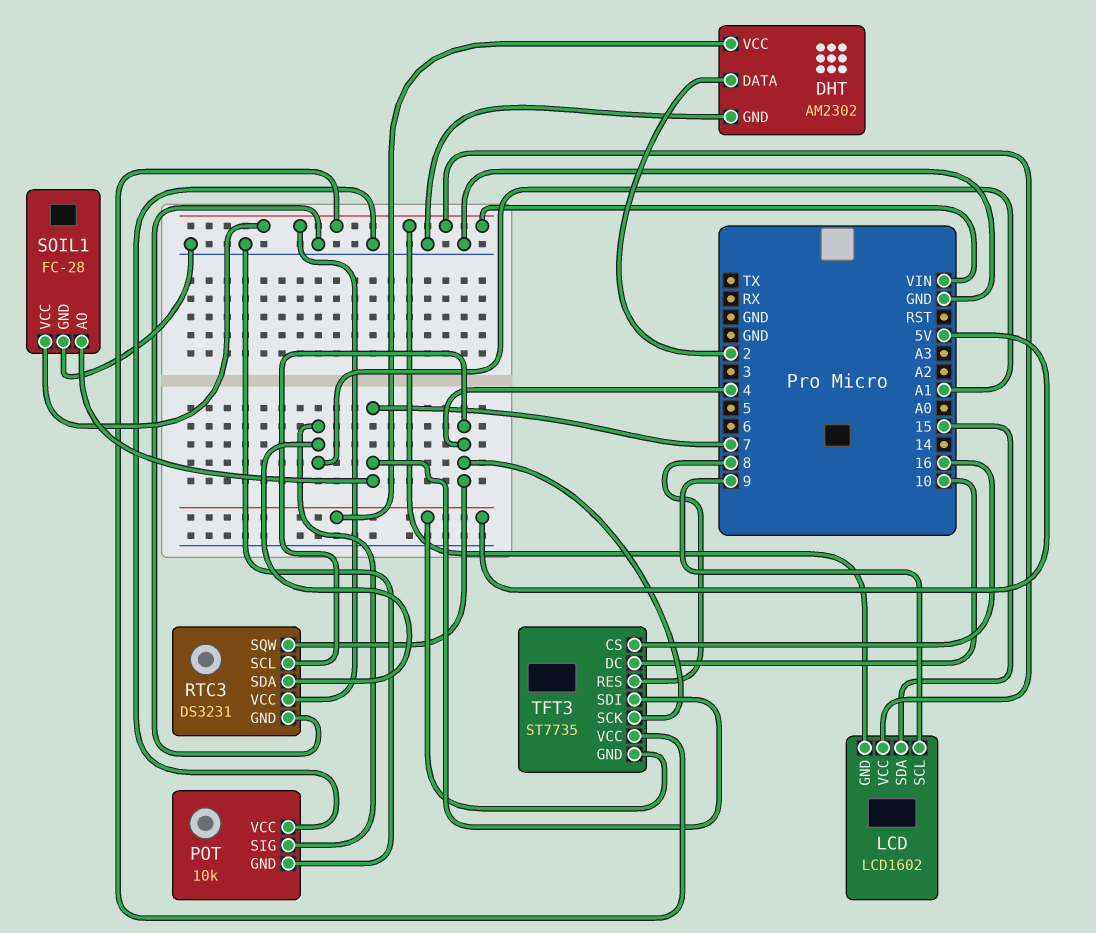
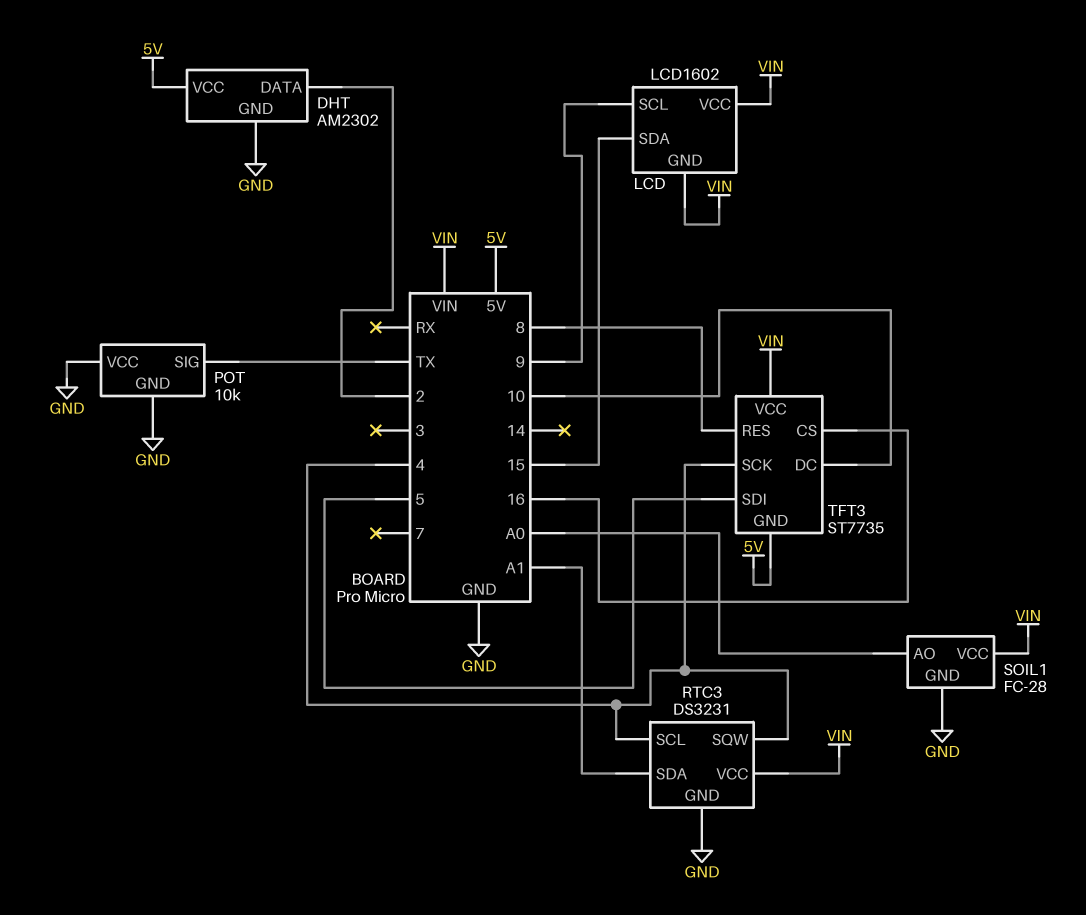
POT pin SIG: A1 -> TX
SOIL1 pin AO: 7 -> A0
TFT3 pin SDI: 7 -> 5

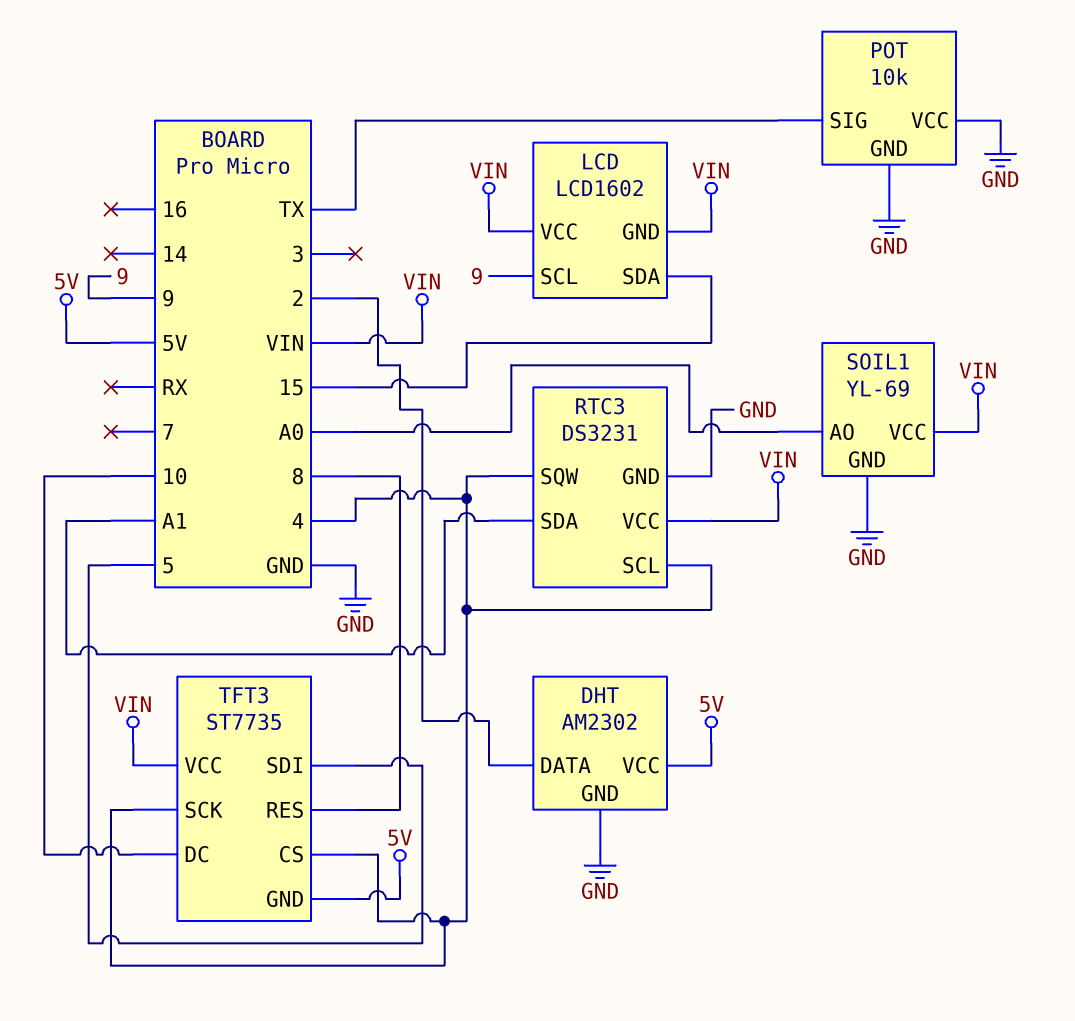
SOIL1: FC-28 -> YL-69
TFT3 pin CS: 16 -> 4

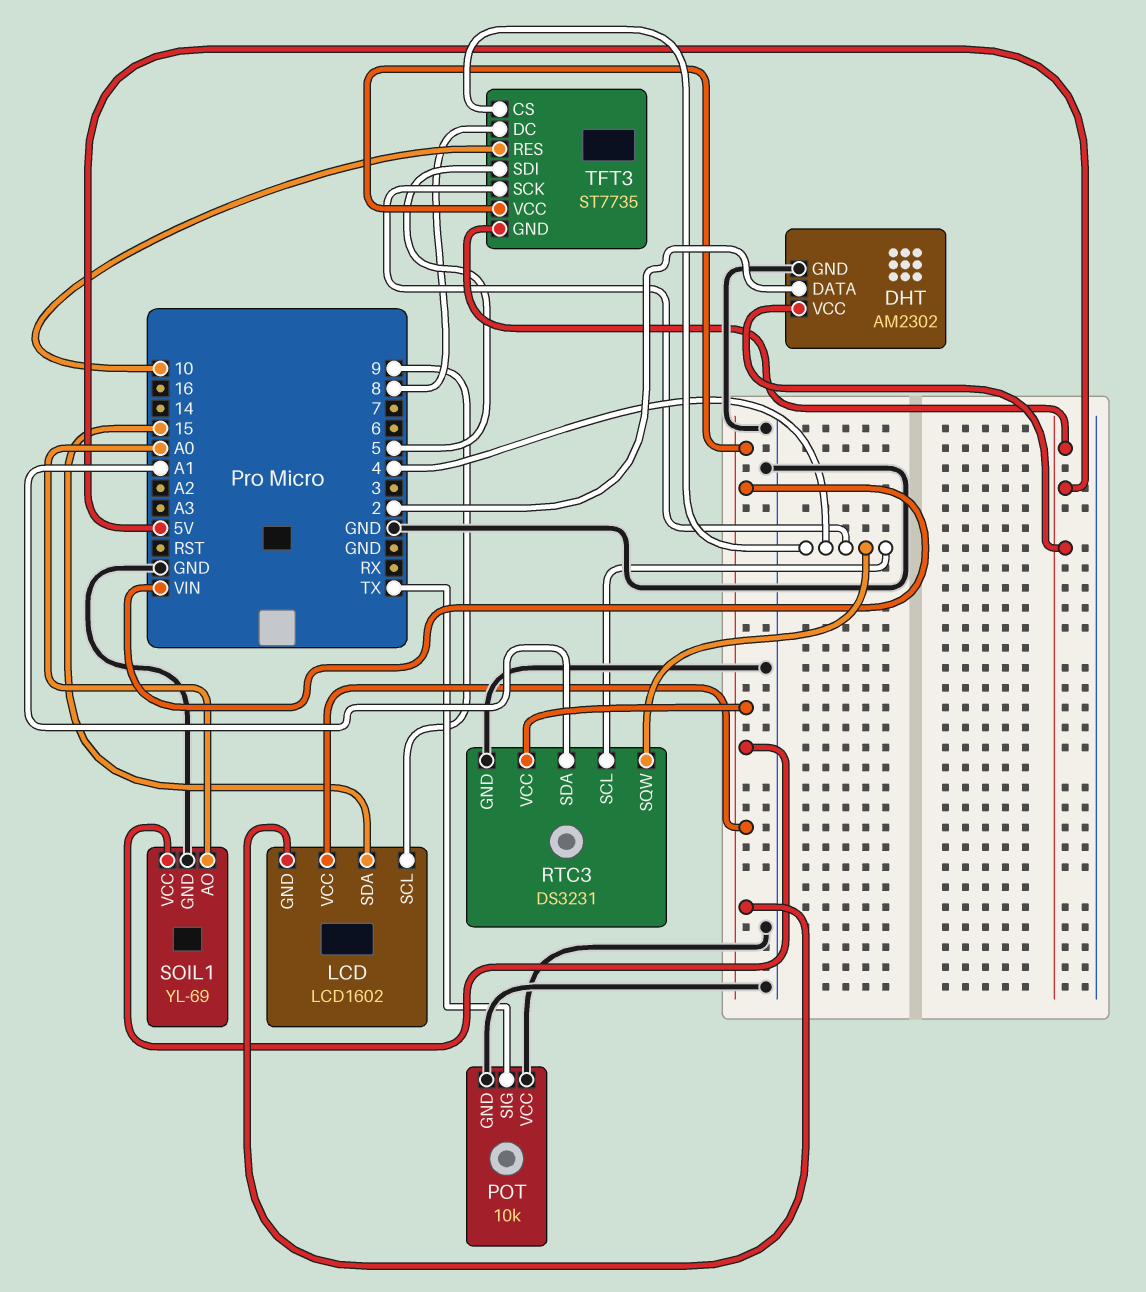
TFT3 pin DC: 10 -> 8
TFT3 pin RES: 8 -> 10

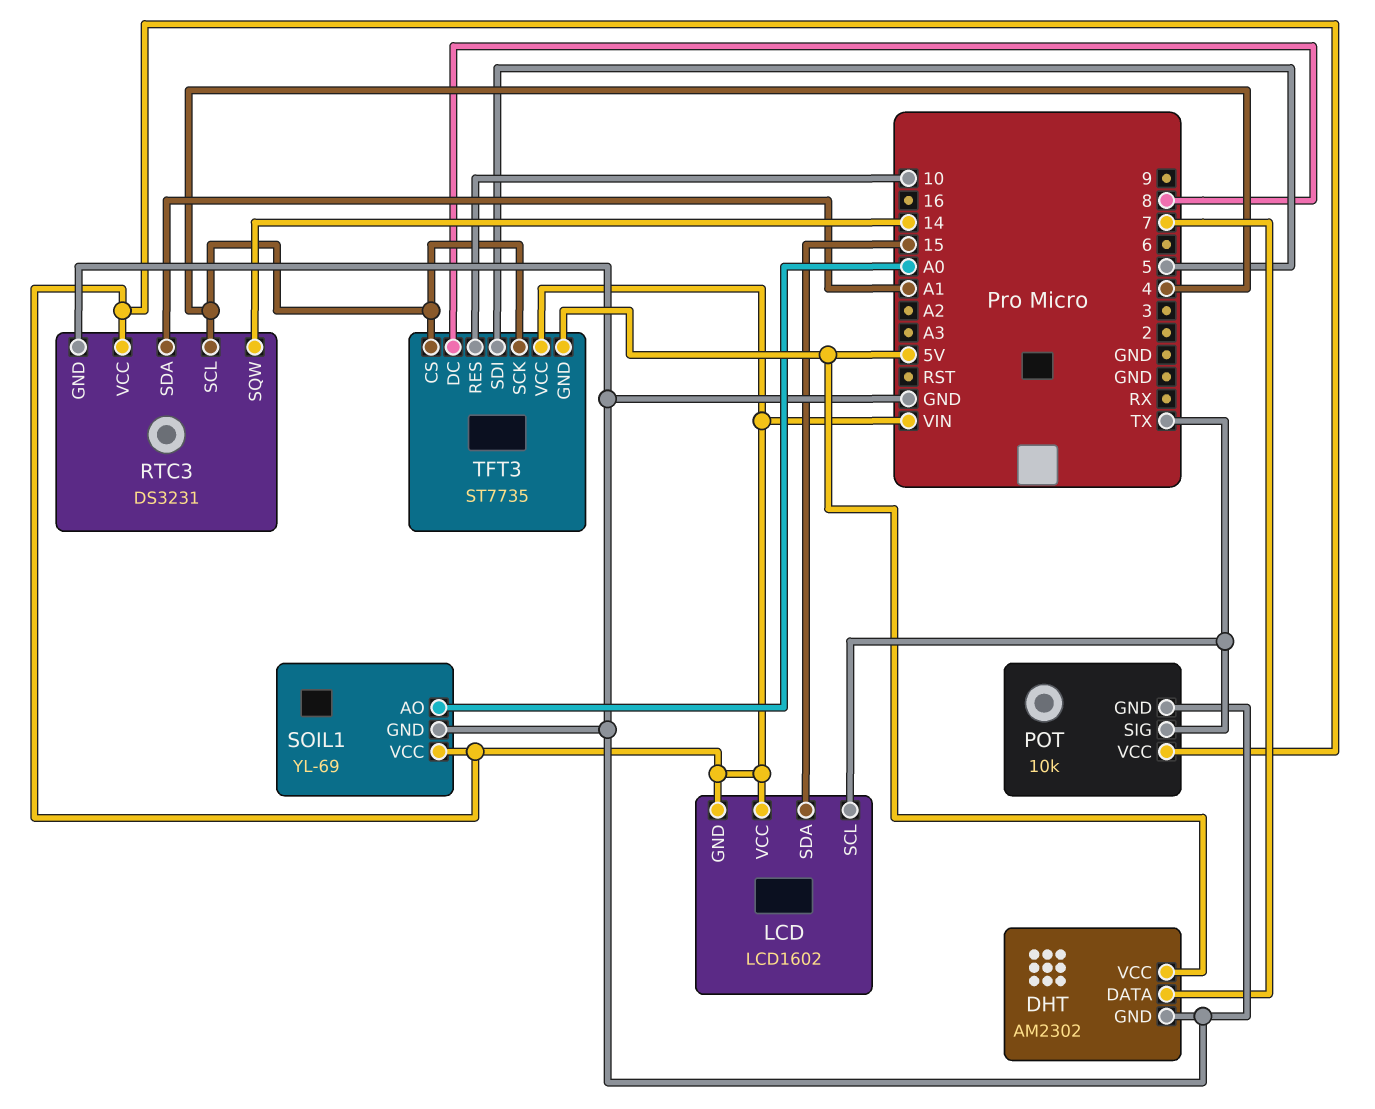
DHT pin DATA: 2 -> 7
LCD pin SCL: 9 -> TX
POT pin VCC: GND -> VIN
RTC3 pin SQW: 4 -> 14

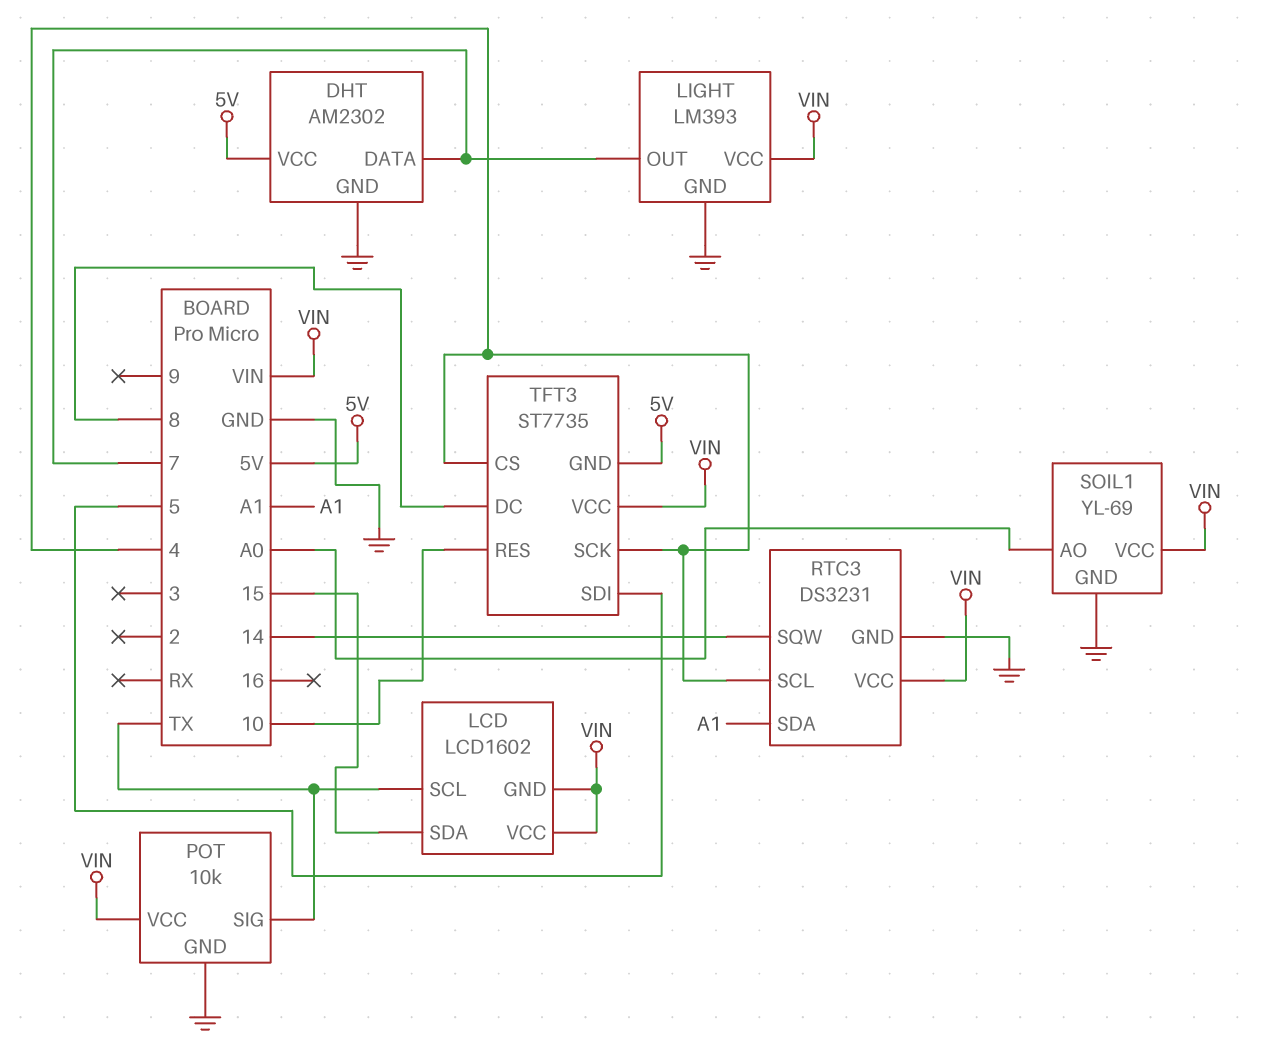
LIGHT: none -> LM393
LIGHT pin GND: none -> GND
LIGHT pin OUT: none -> 7
LIGHT pin VCC: none -> VIN

